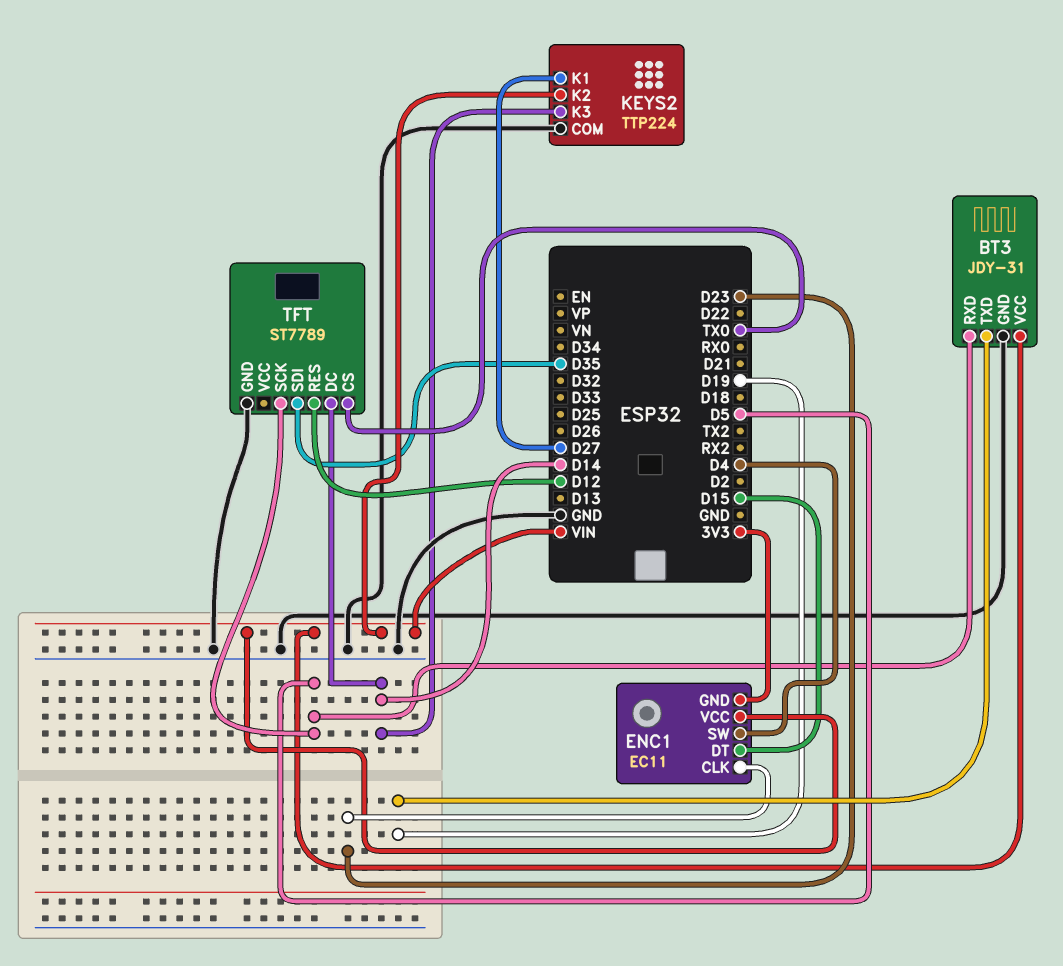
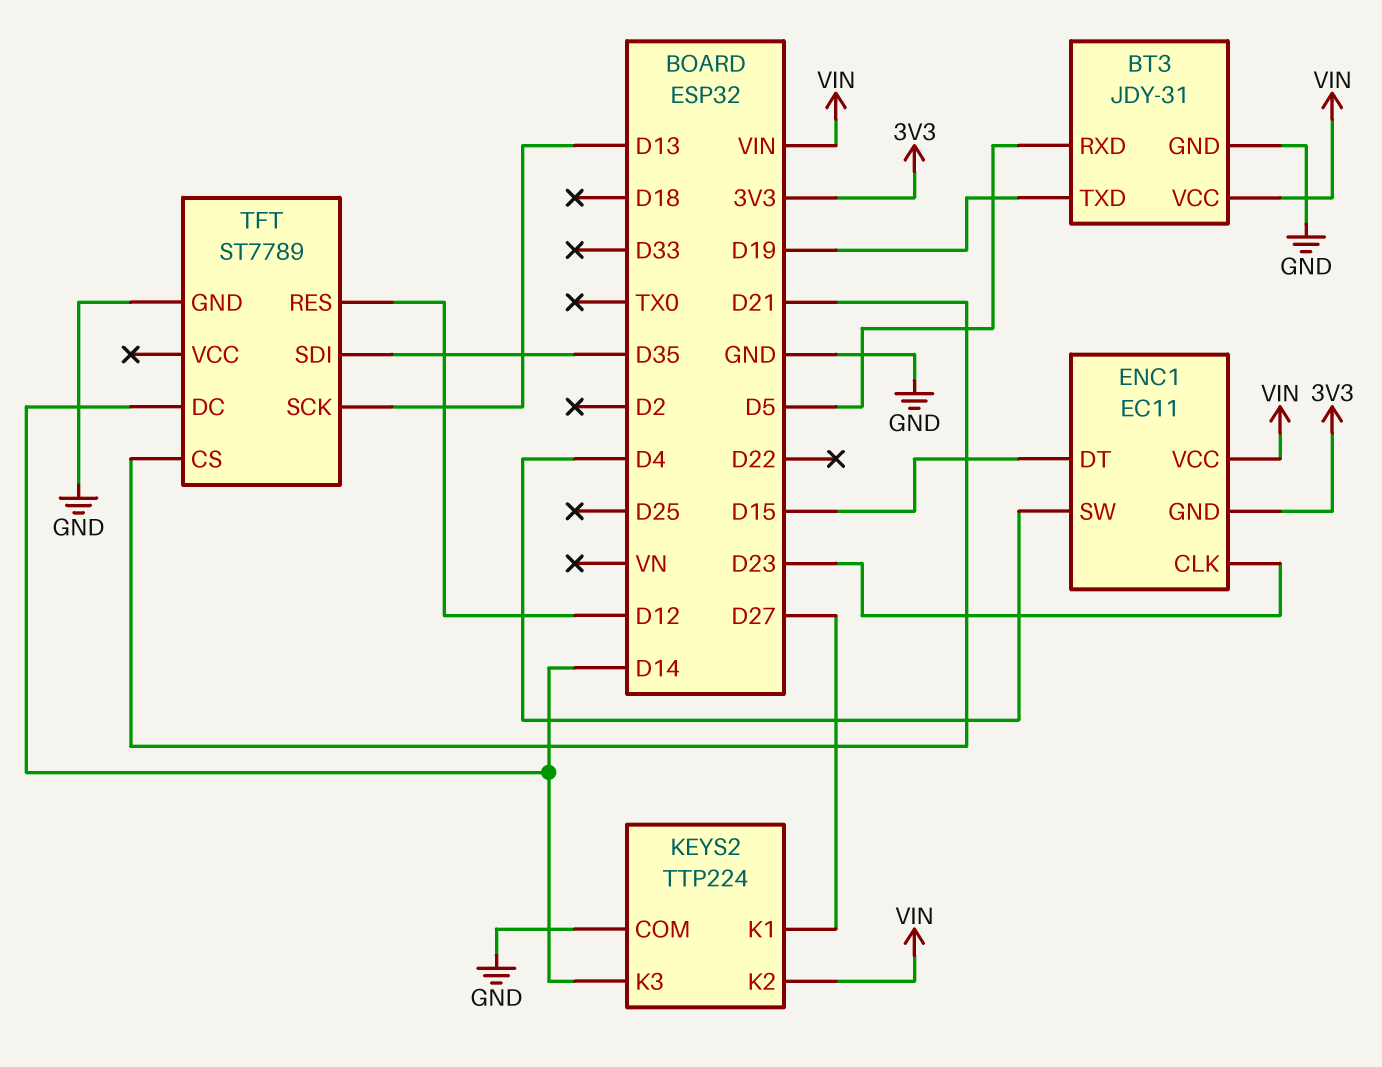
TFT pin CS: TX0 -> D21
TFT pin SCK: D5 -> D13

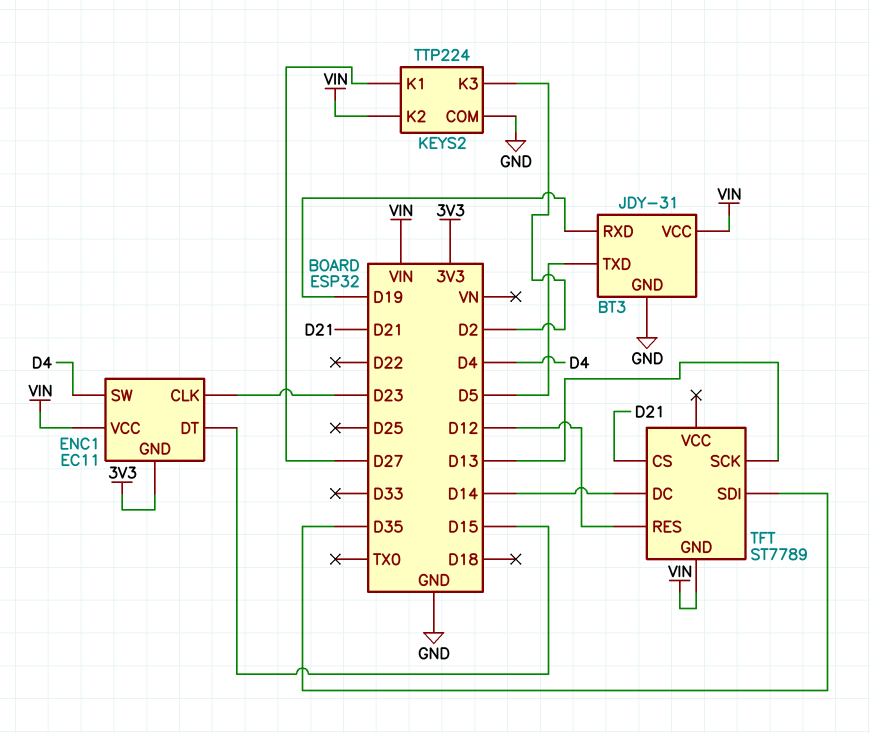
BT3 pin RXD: D5 -> D19
BT3 pin TXD: D19 -> D5
KEYS2 pin K3: D14 -> D2
TFT pin GND: GND -> VIN

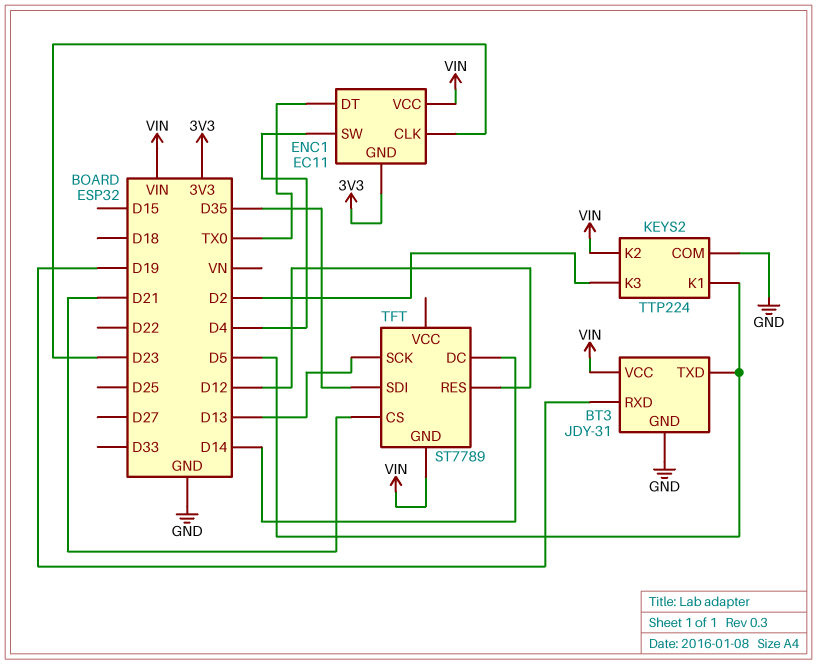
ENC1 pin DT: D15 -> TX0
KEYS2 pin K1: D27 -> D5

